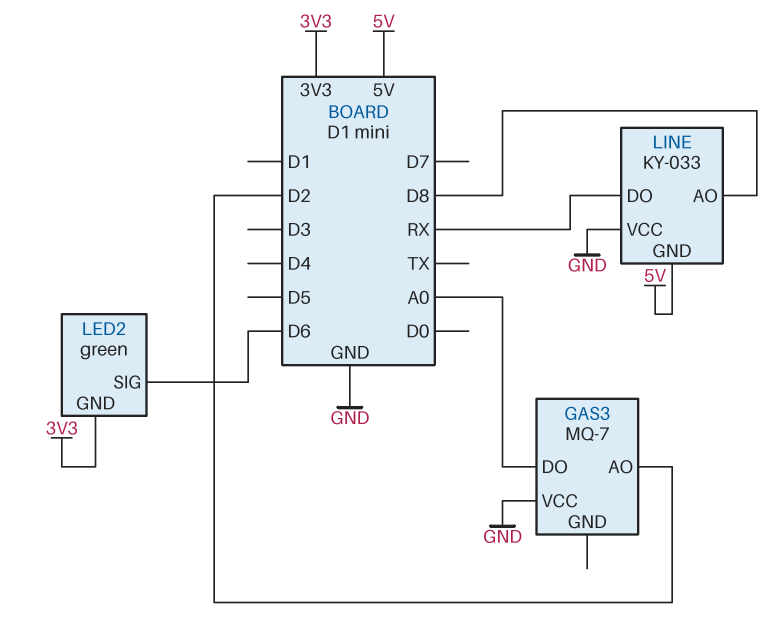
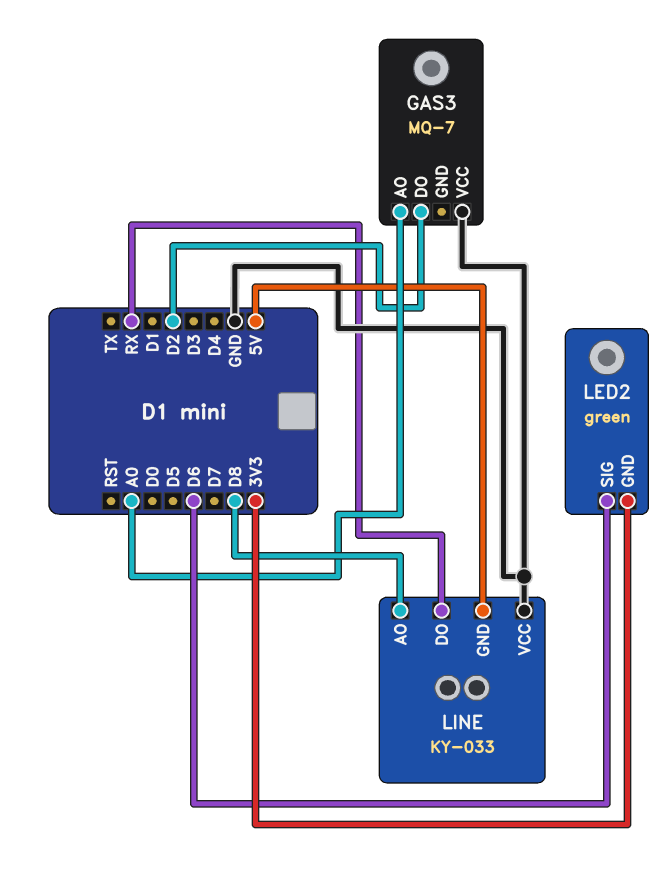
GAS3 pin AO: D2 -> A0
GAS3 pin DO: A0 -> D2

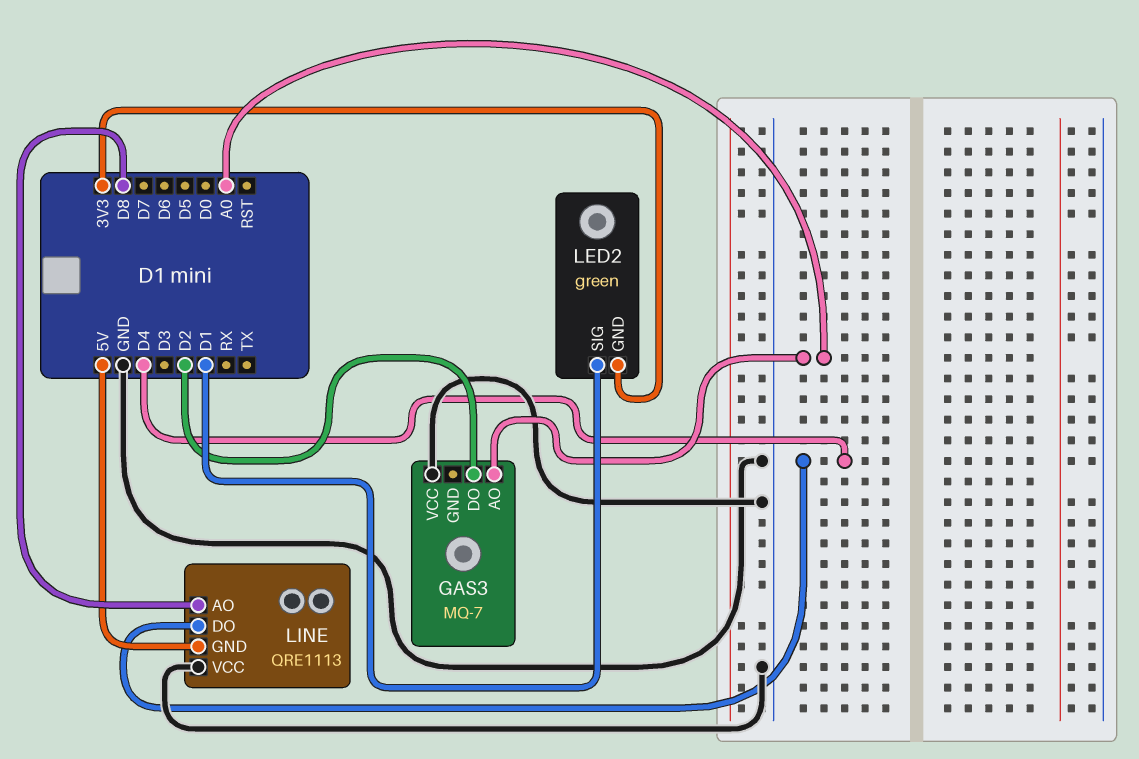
LED2 pin SIG: D6 -> D1
LINE: KY-033 -> QRE1113
LINE pin DO: RX -> D4

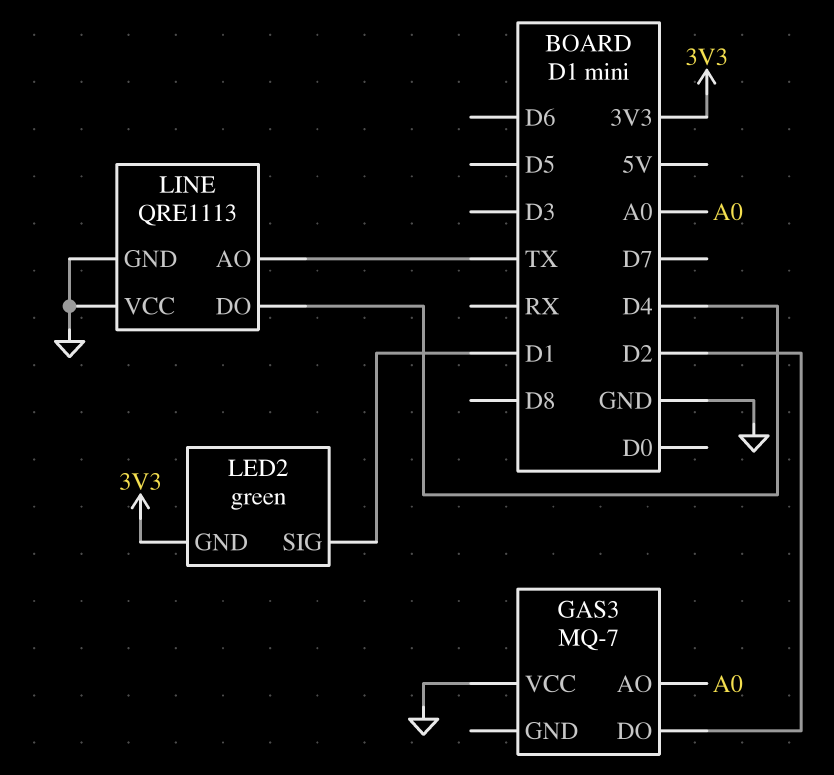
LINE pin AO: D8 -> TX
LINE pin GND: 5V -> GND

